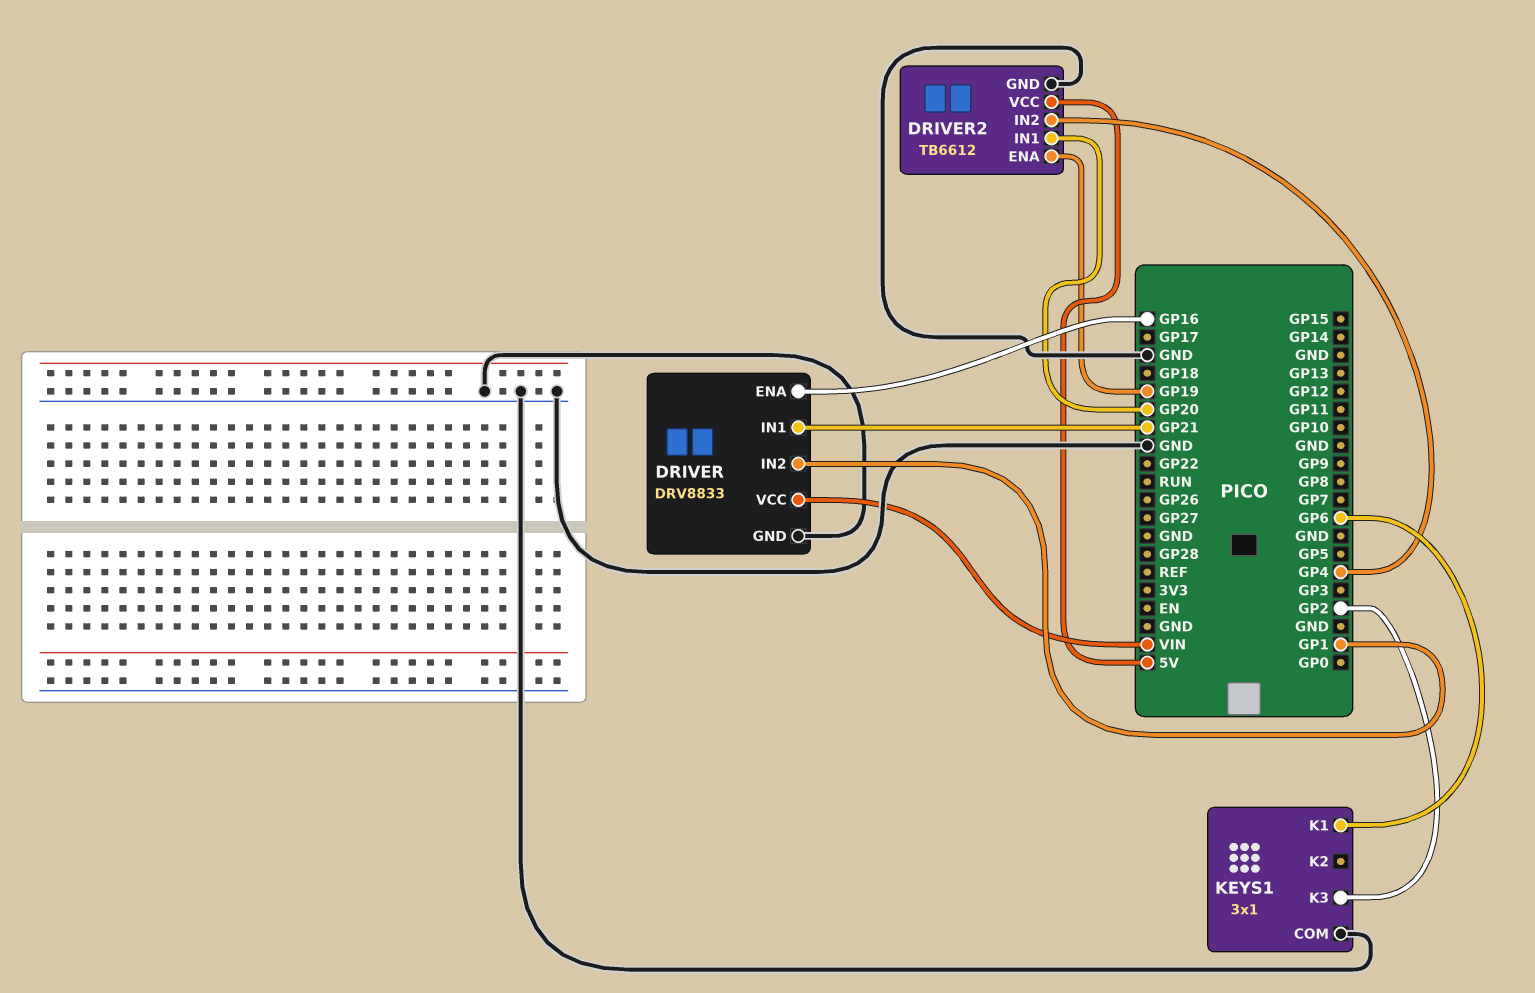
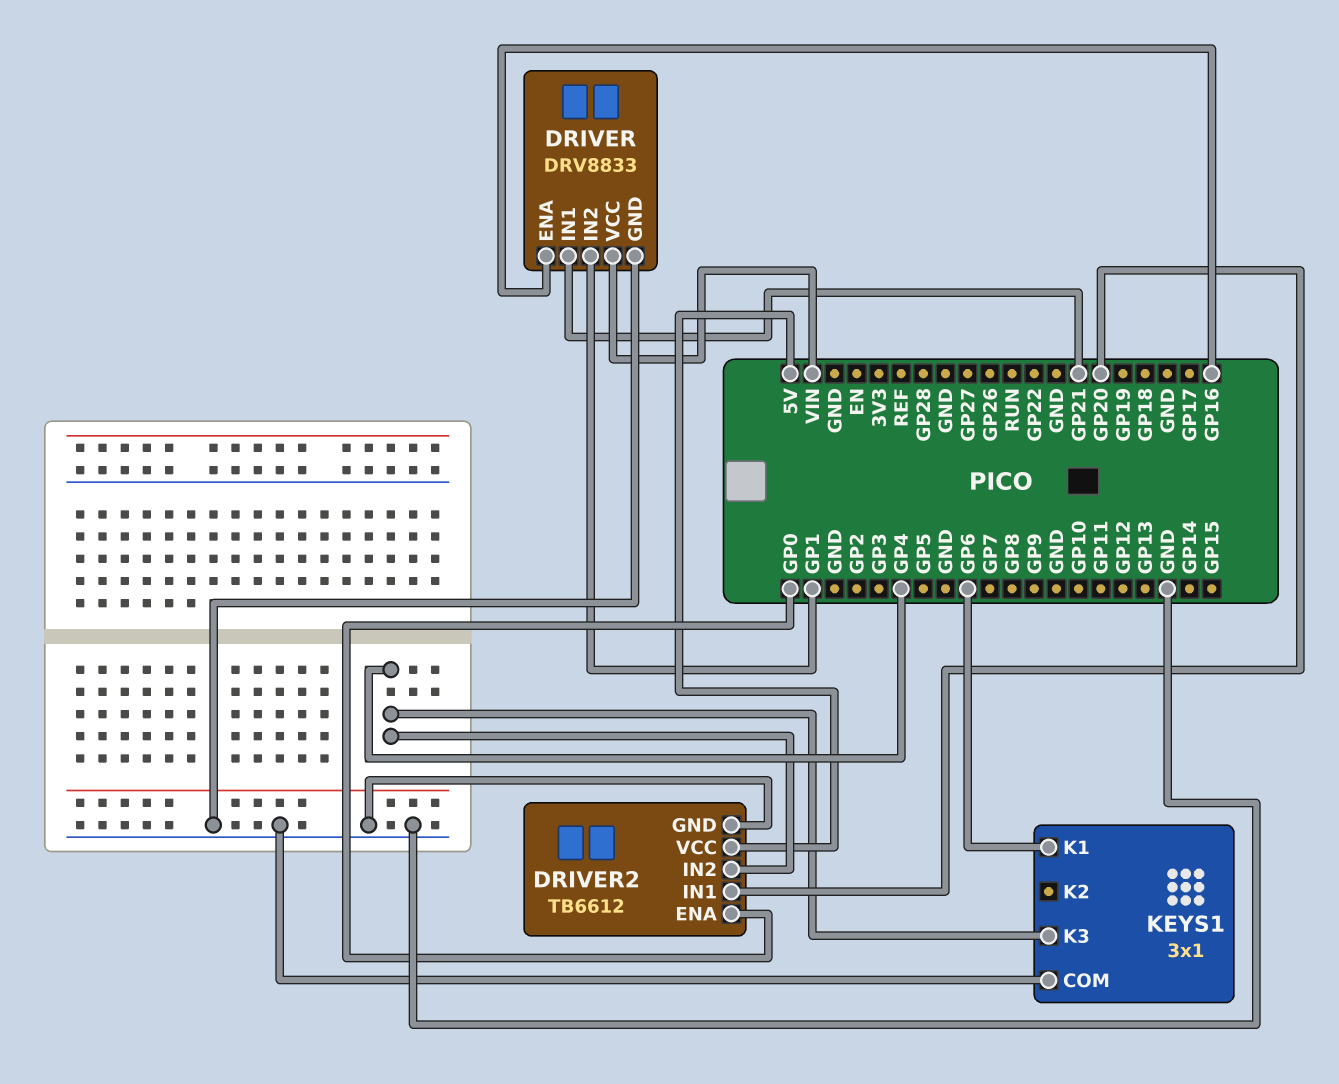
DRIVER2 pin ENA: GP19 -> GP0
KEYS1 pin K3: GP2 -> GP4

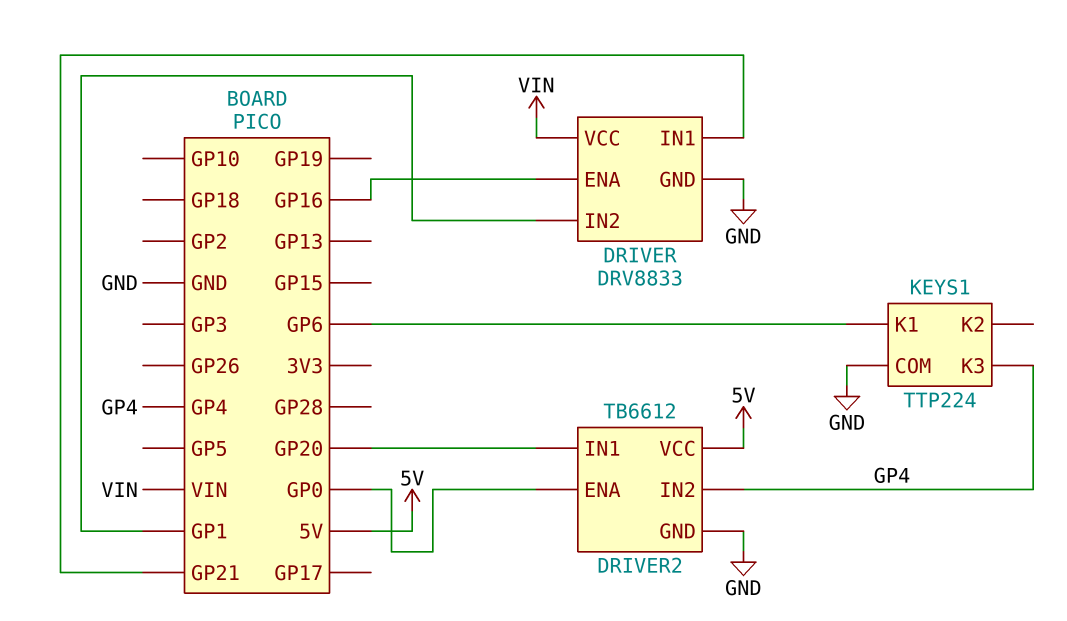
KEYS1: 3x1 -> TTP224

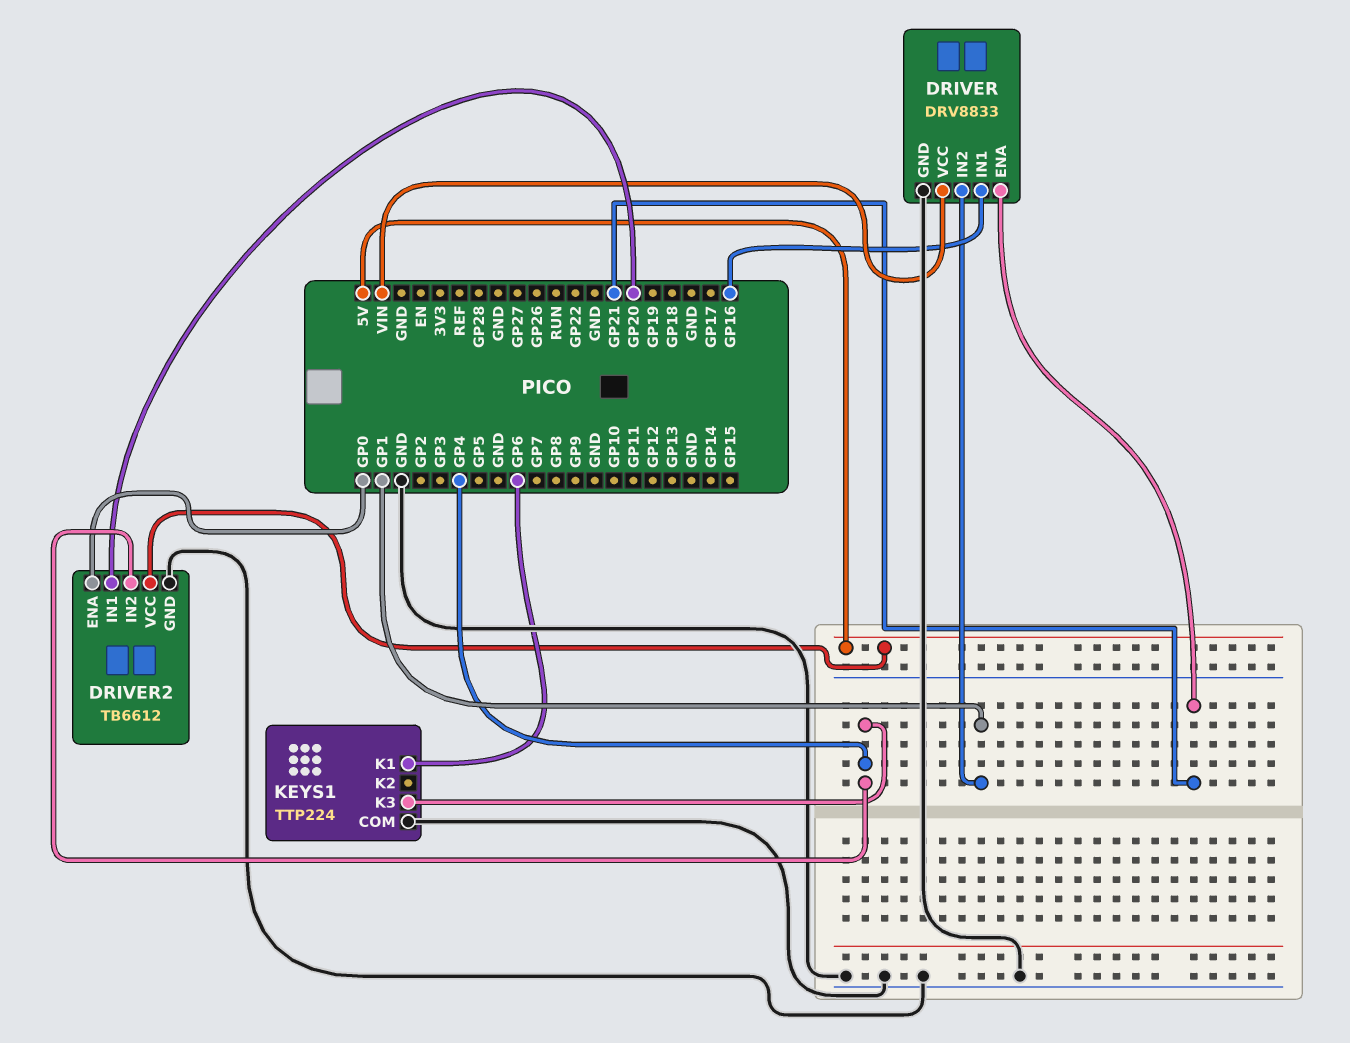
DRIVER pin ENA: GP16 -> GP21
DRIVER pin IN1: GP21 -> GP16

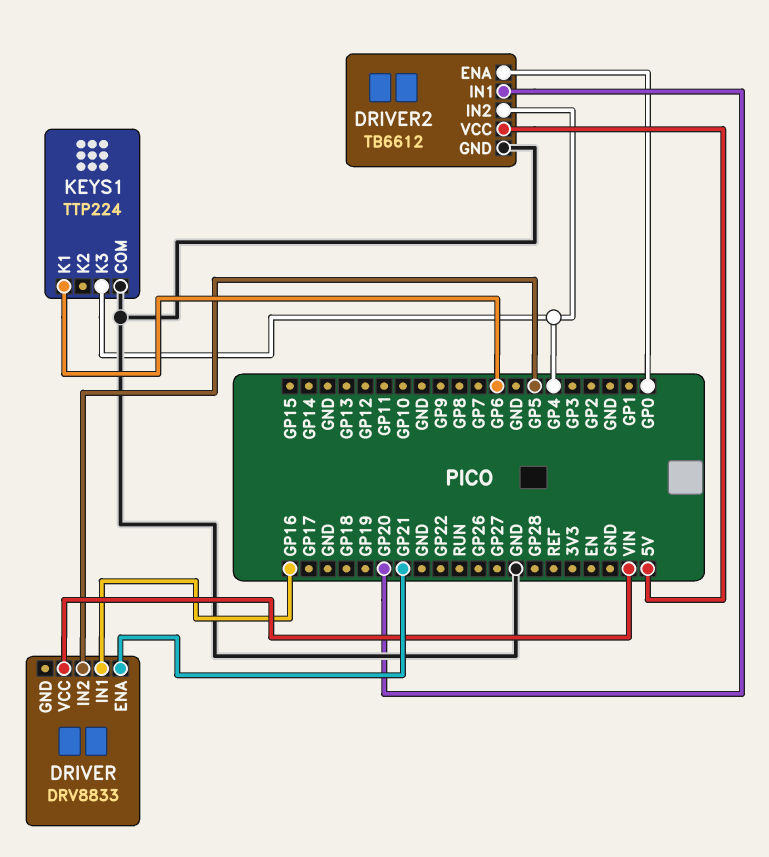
DRIVER pin GND: GND -> none
DRIVER pin IN2: GP1 -> GP5

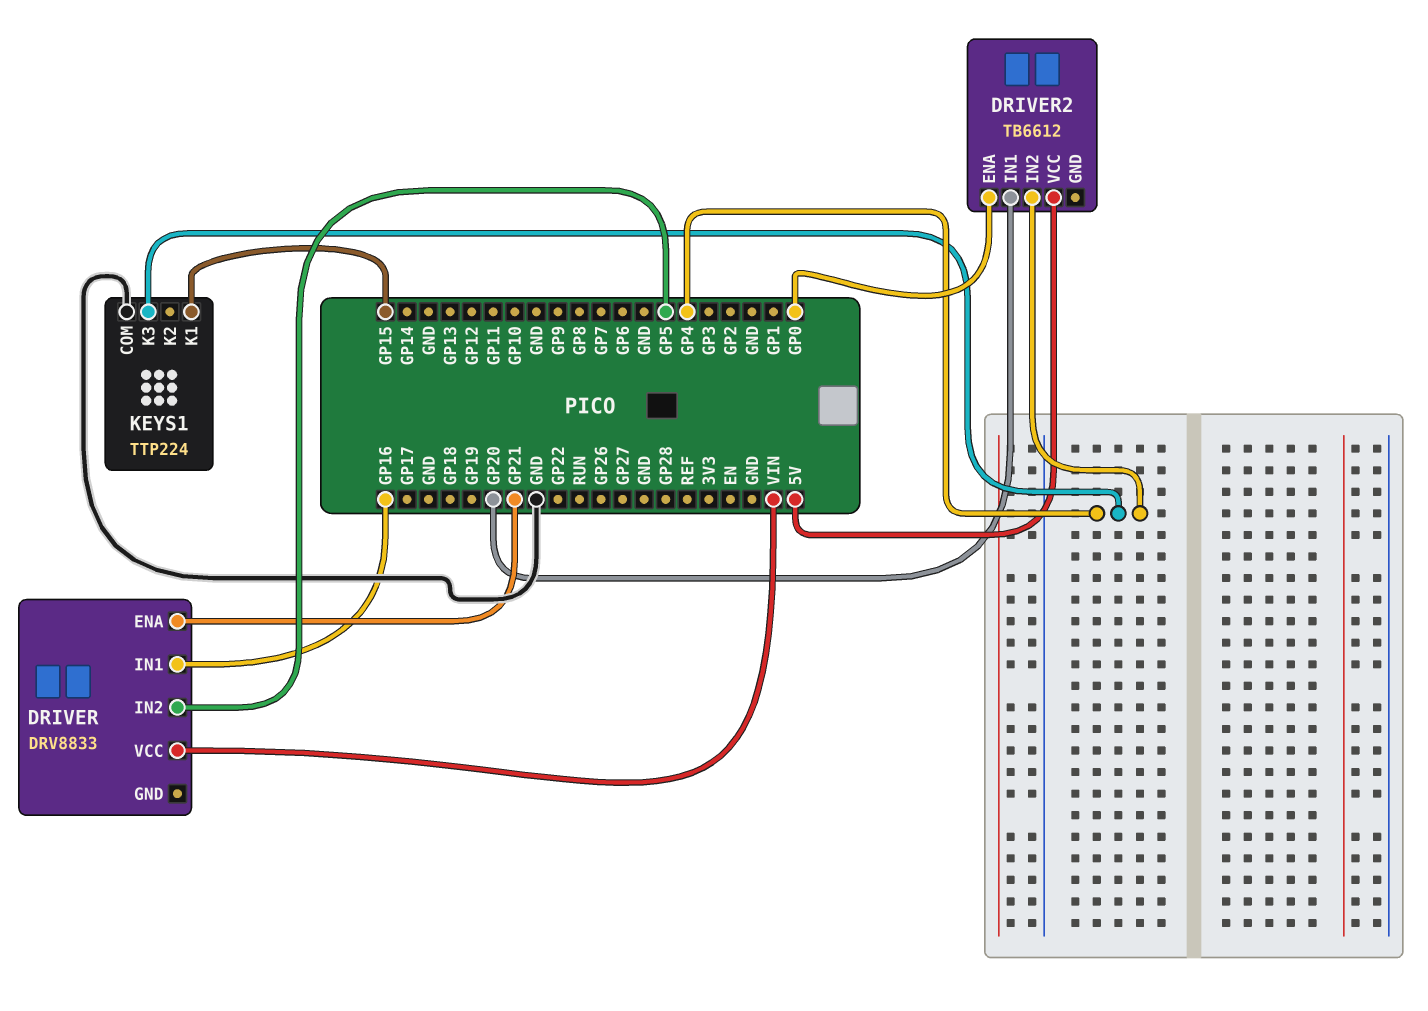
DRIVER2 pin GND: GND -> none
KEYS1 pin K1: GP6 -> GP15

